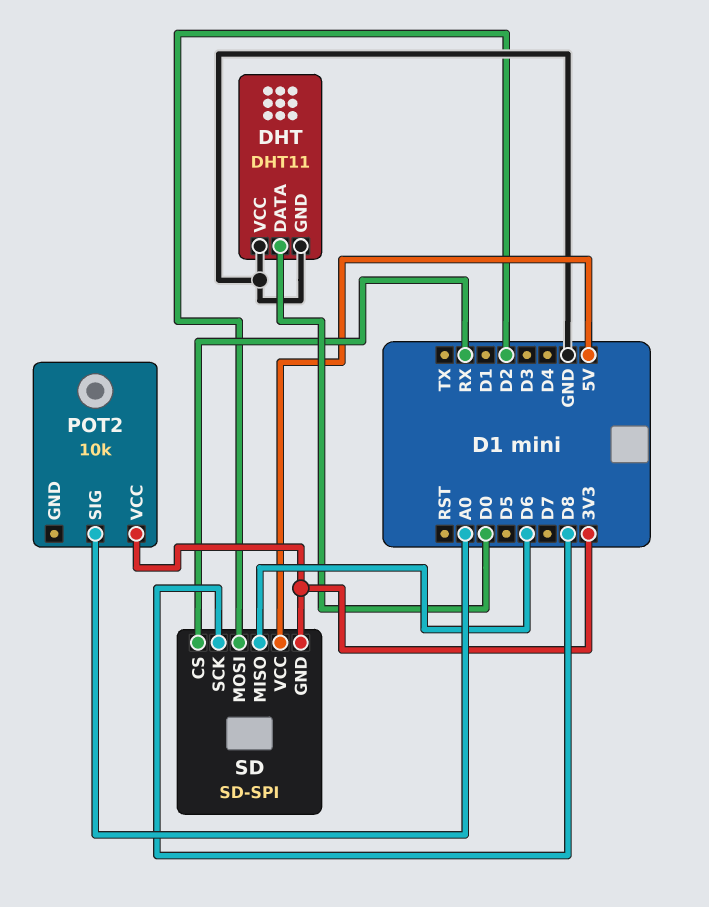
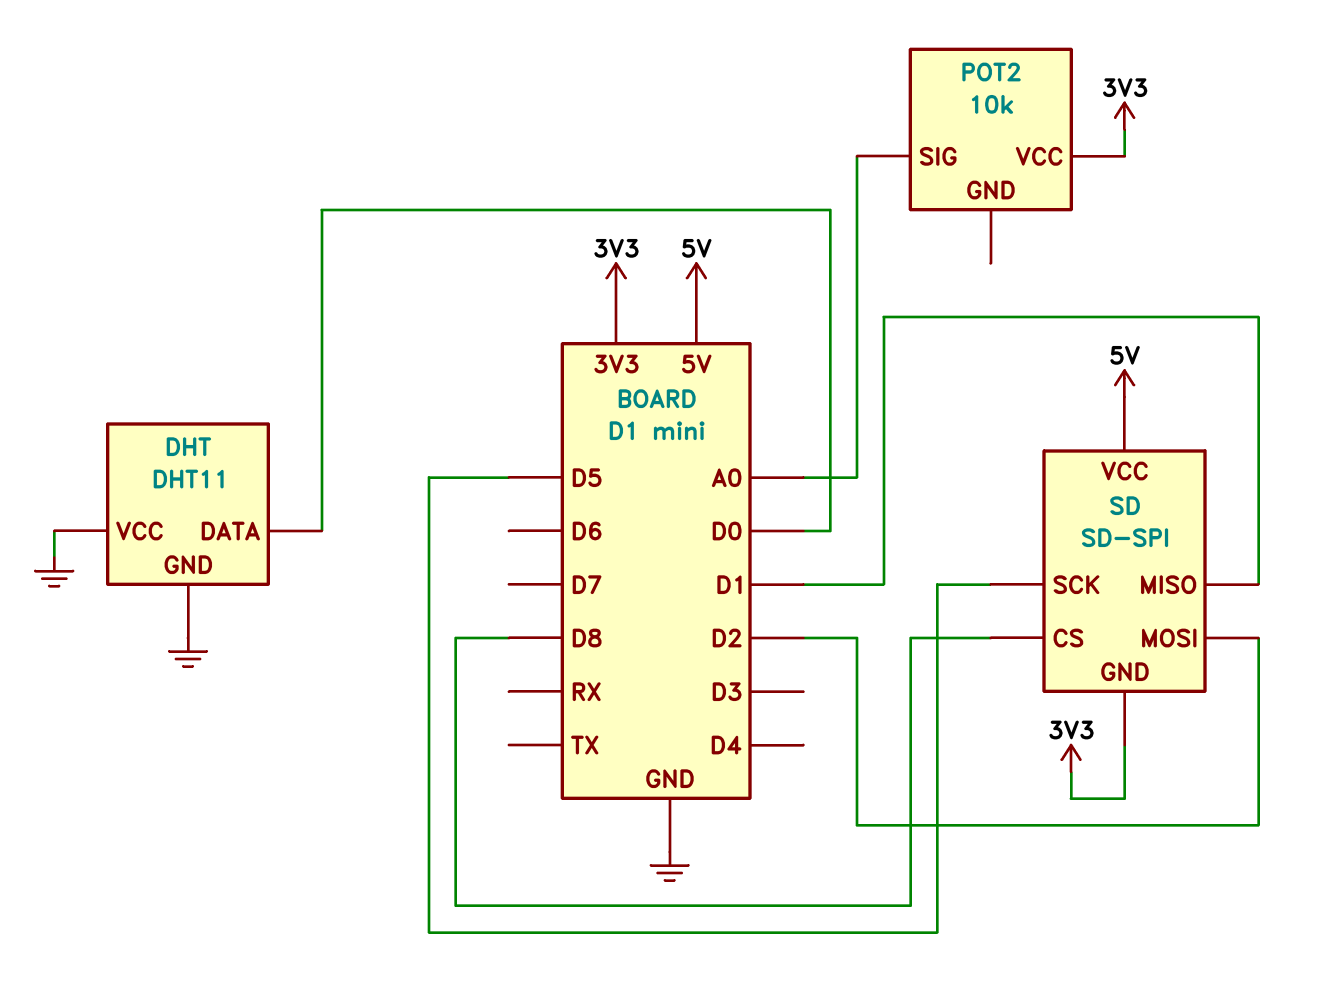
SD pin CS: RX -> D8
SD pin MISO: D6 -> D1
SD pin SCK: D8 -> D5

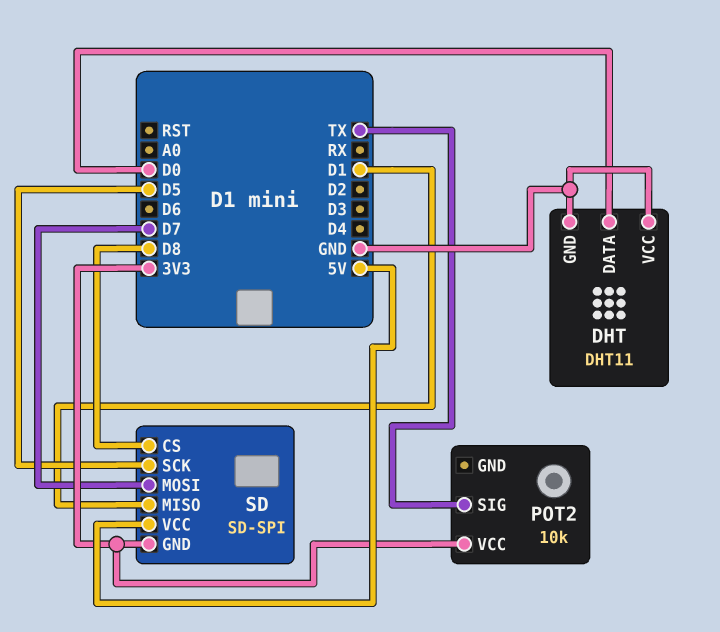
POT2 pin SIG: A0 -> TX
SD pin MOSI: D2 -> D7

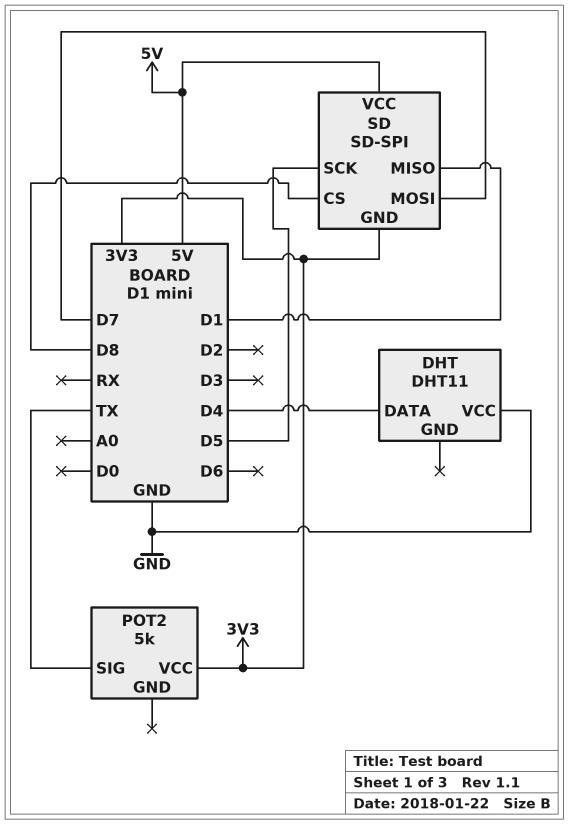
DHT pin DATA: D0 -> D4
DHT pin GND: GND -> none
POT2: 10k -> 5k

